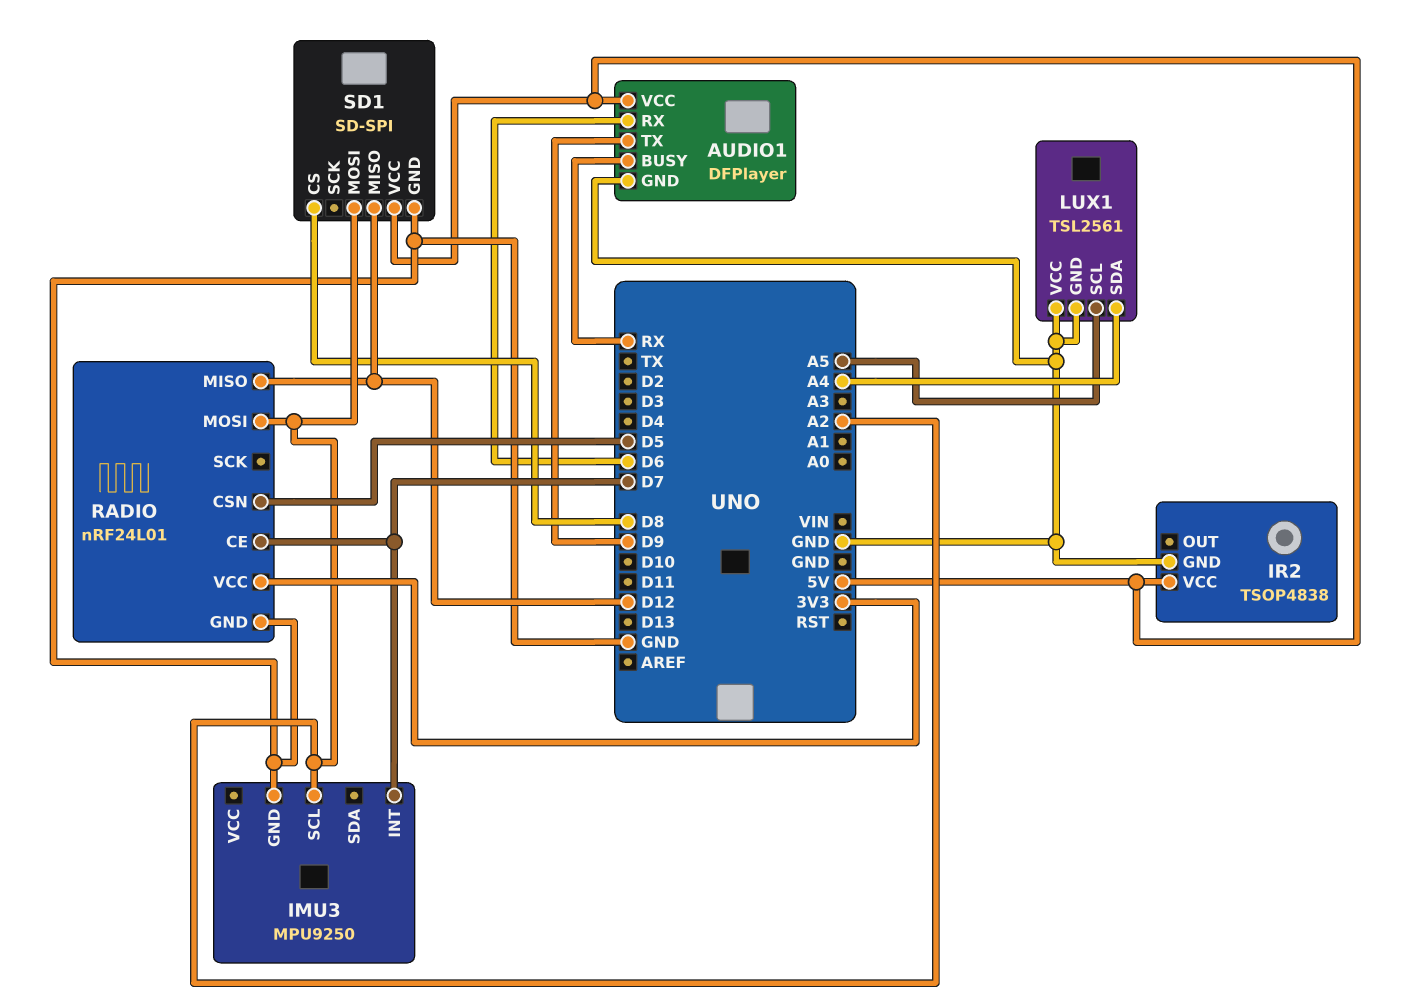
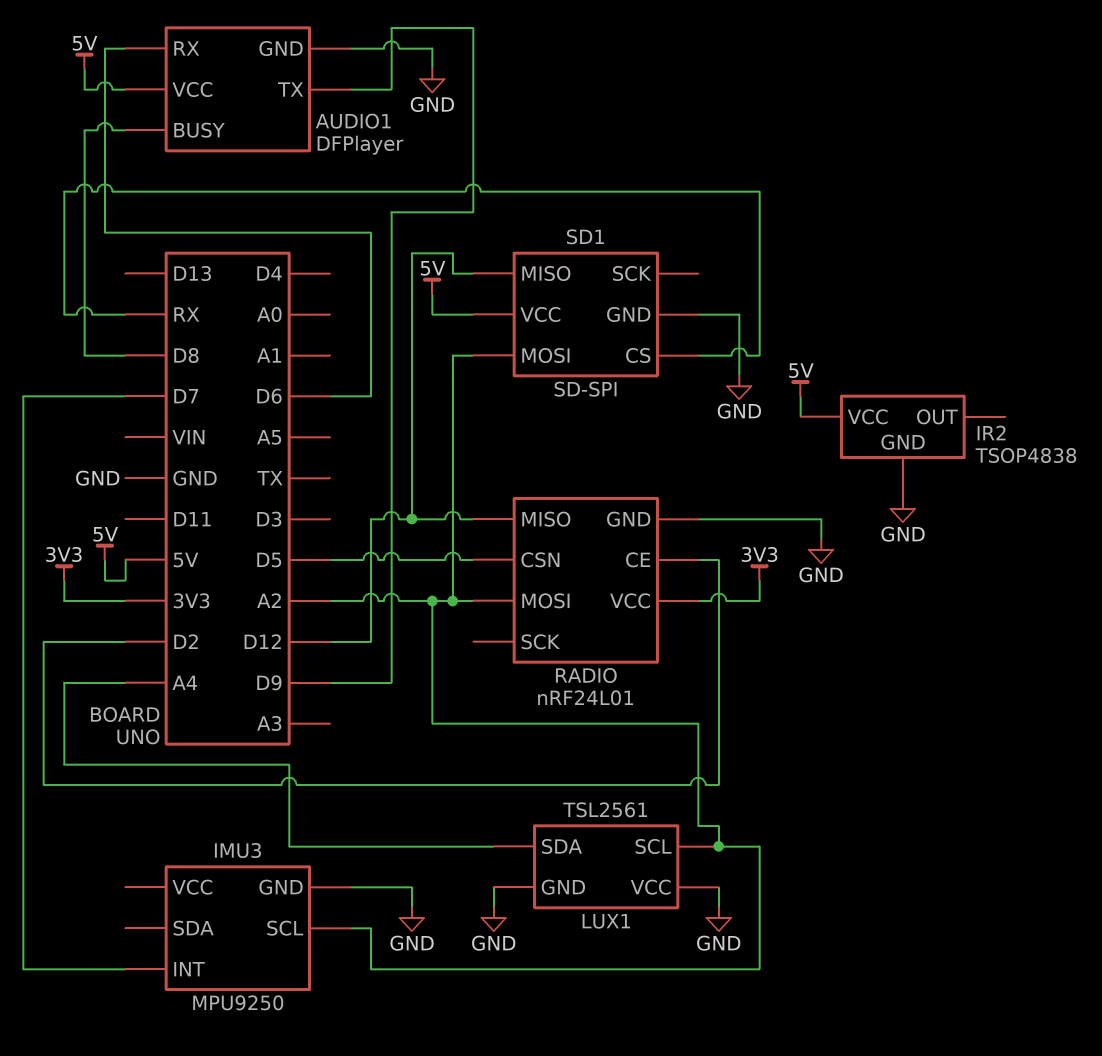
AUDIO1 pin BUSY: RX -> D8
LUX1 pin SCL: A5 -> A2
RADIO pin CE: D7 -> D2
SD1 pin CS: D8 -> RX

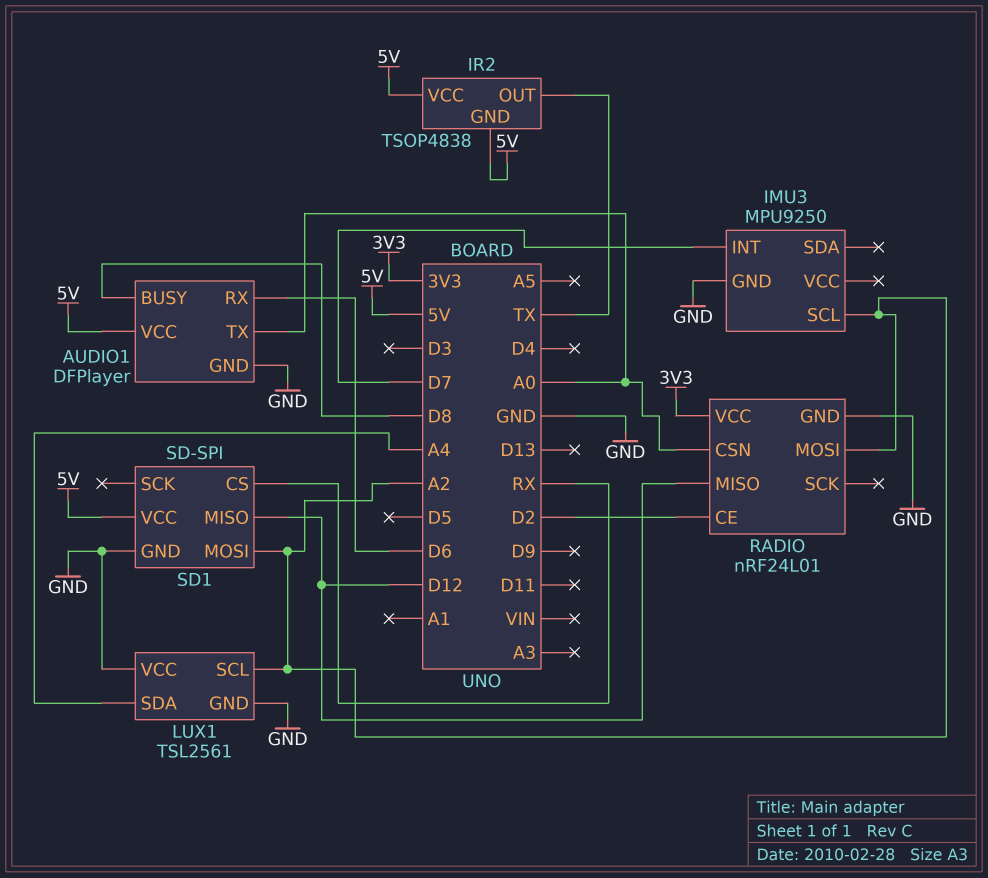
AUDIO1 pin TX: D9 -> A0
IR2 pin GND: GND -> 5V
IR2 pin OUT: none -> TX
RADIO pin CSN: D5 -> A0

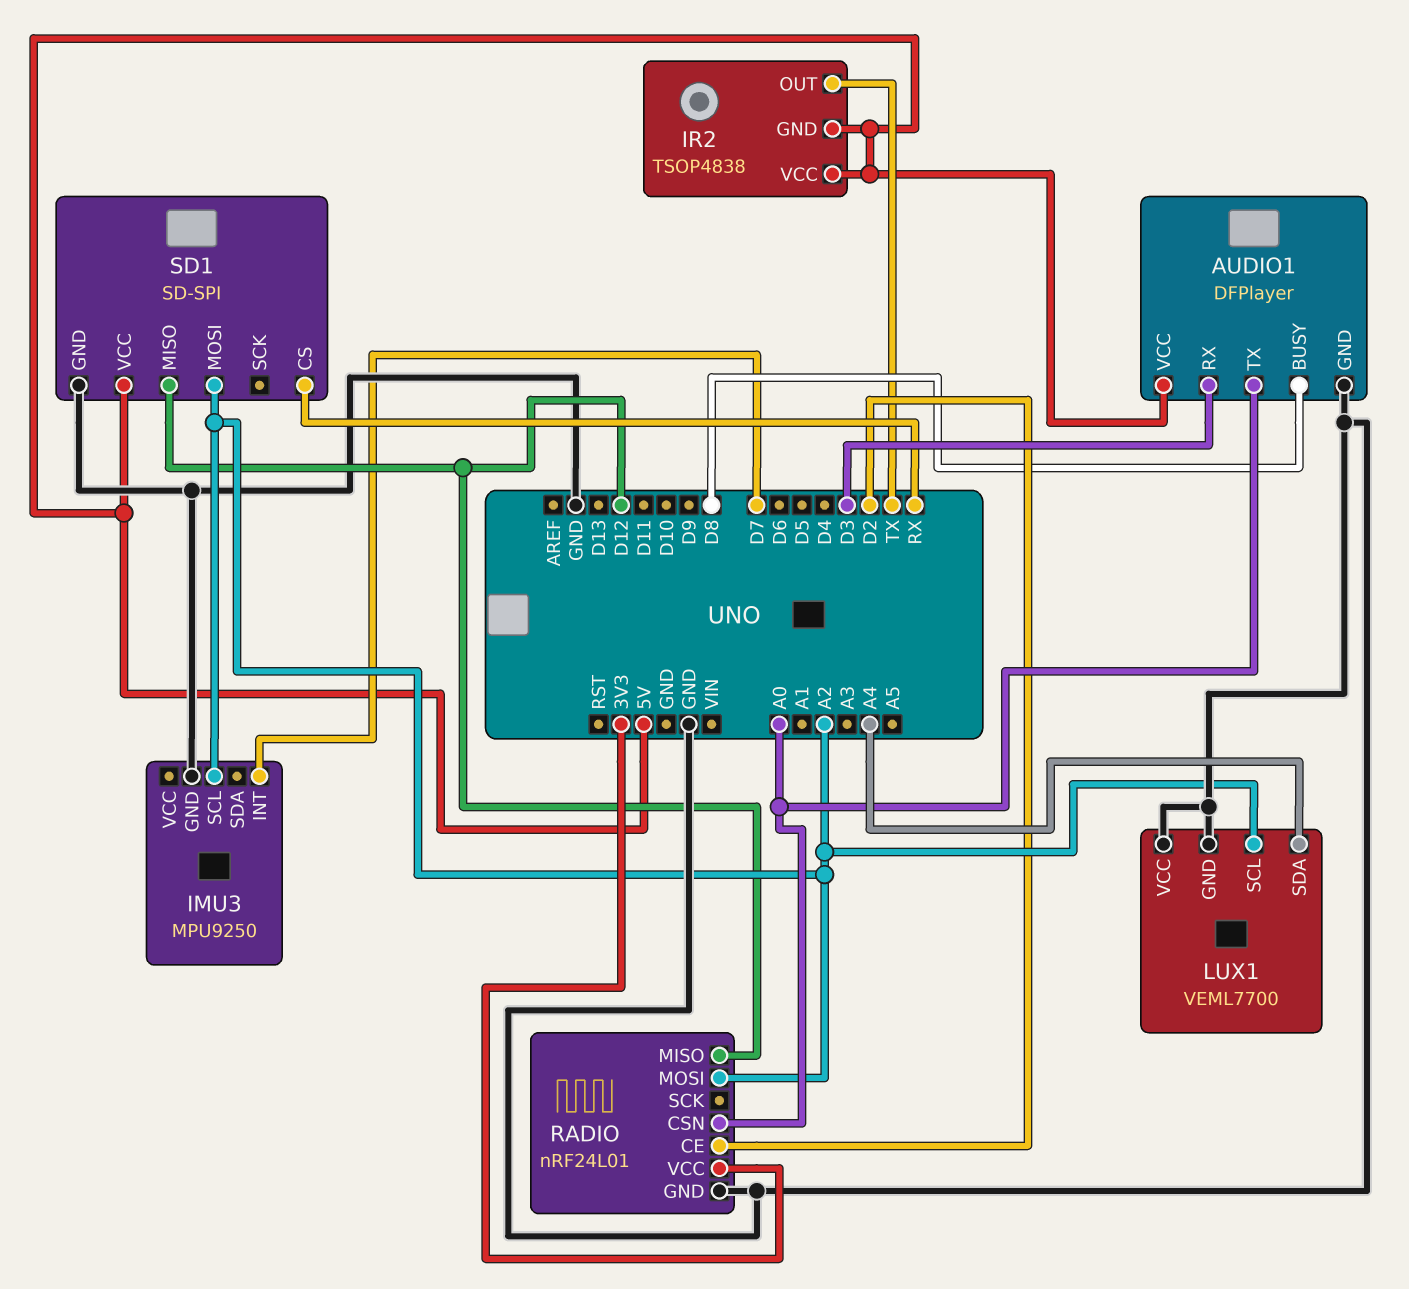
AUDIO1 pin RX: D6 -> D3
LUX1: TSL2561 -> VEML7700

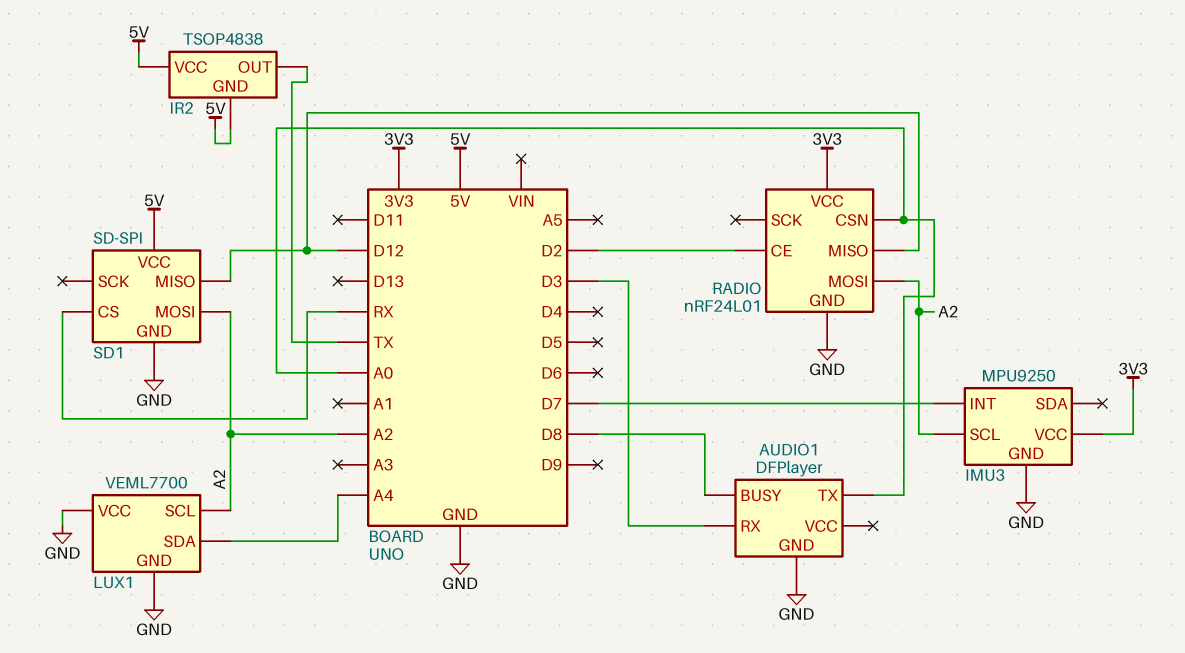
AUDIO1 pin VCC: 5V -> none
IMU3 pin VCC: none -> 3V3

